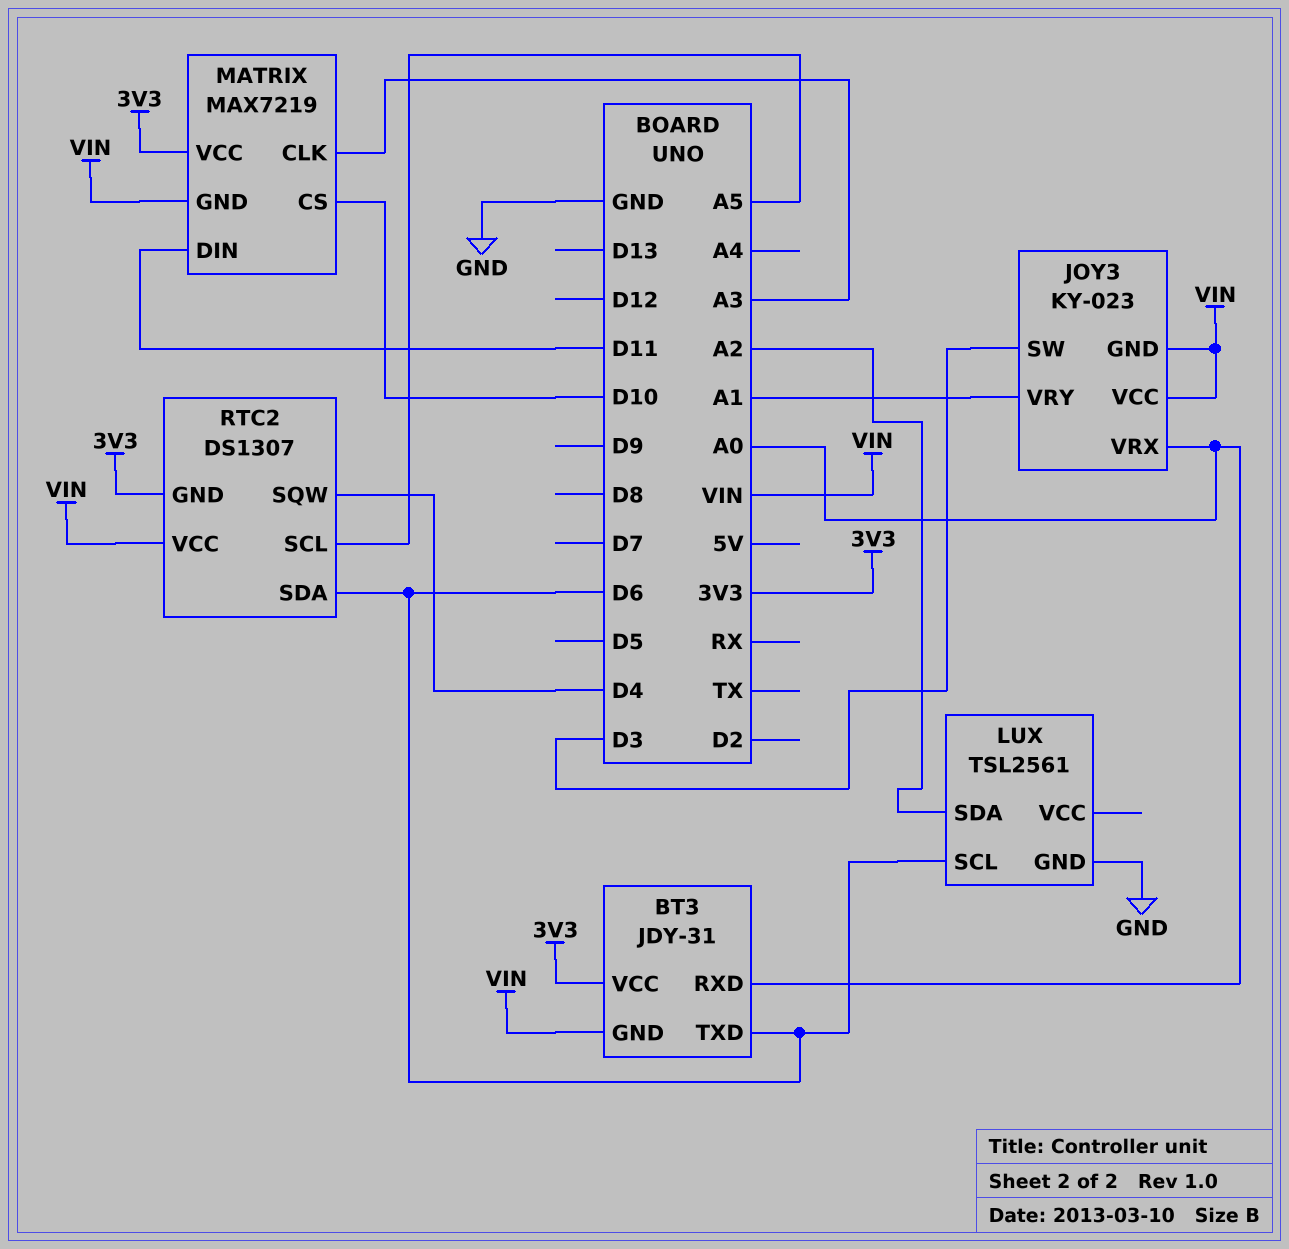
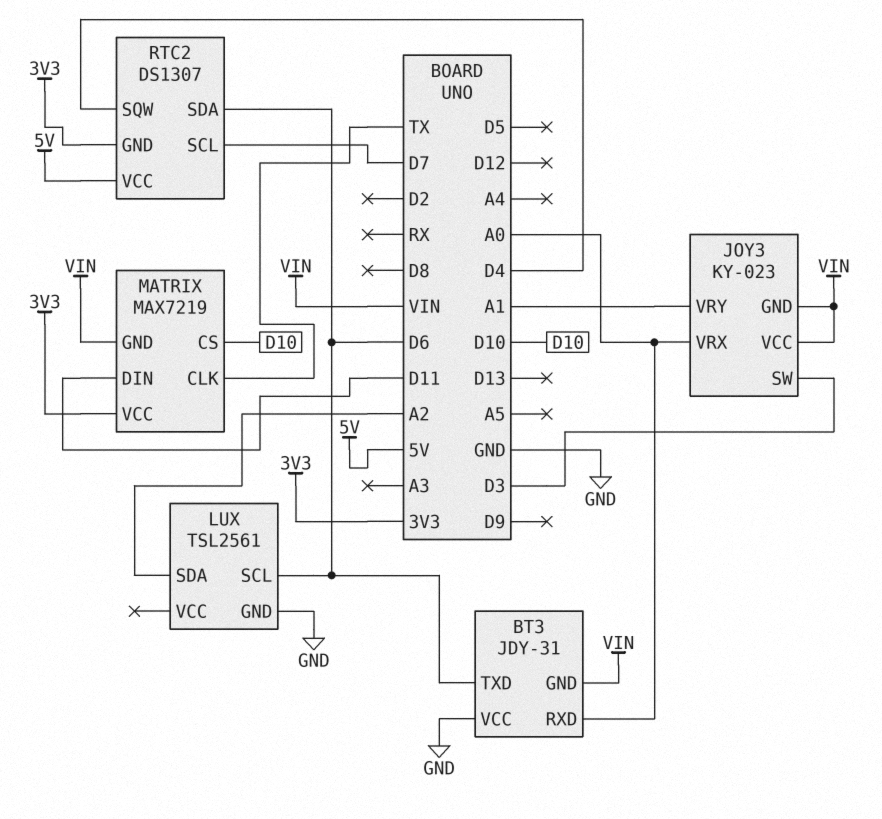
BT3 pin VCC: 3V3 -> GND
MATRIX pin CLK: A3 -> TX
RTC2 pin SCL: A5 -> D7
RTC2 pin VCC: VIN -> 5V

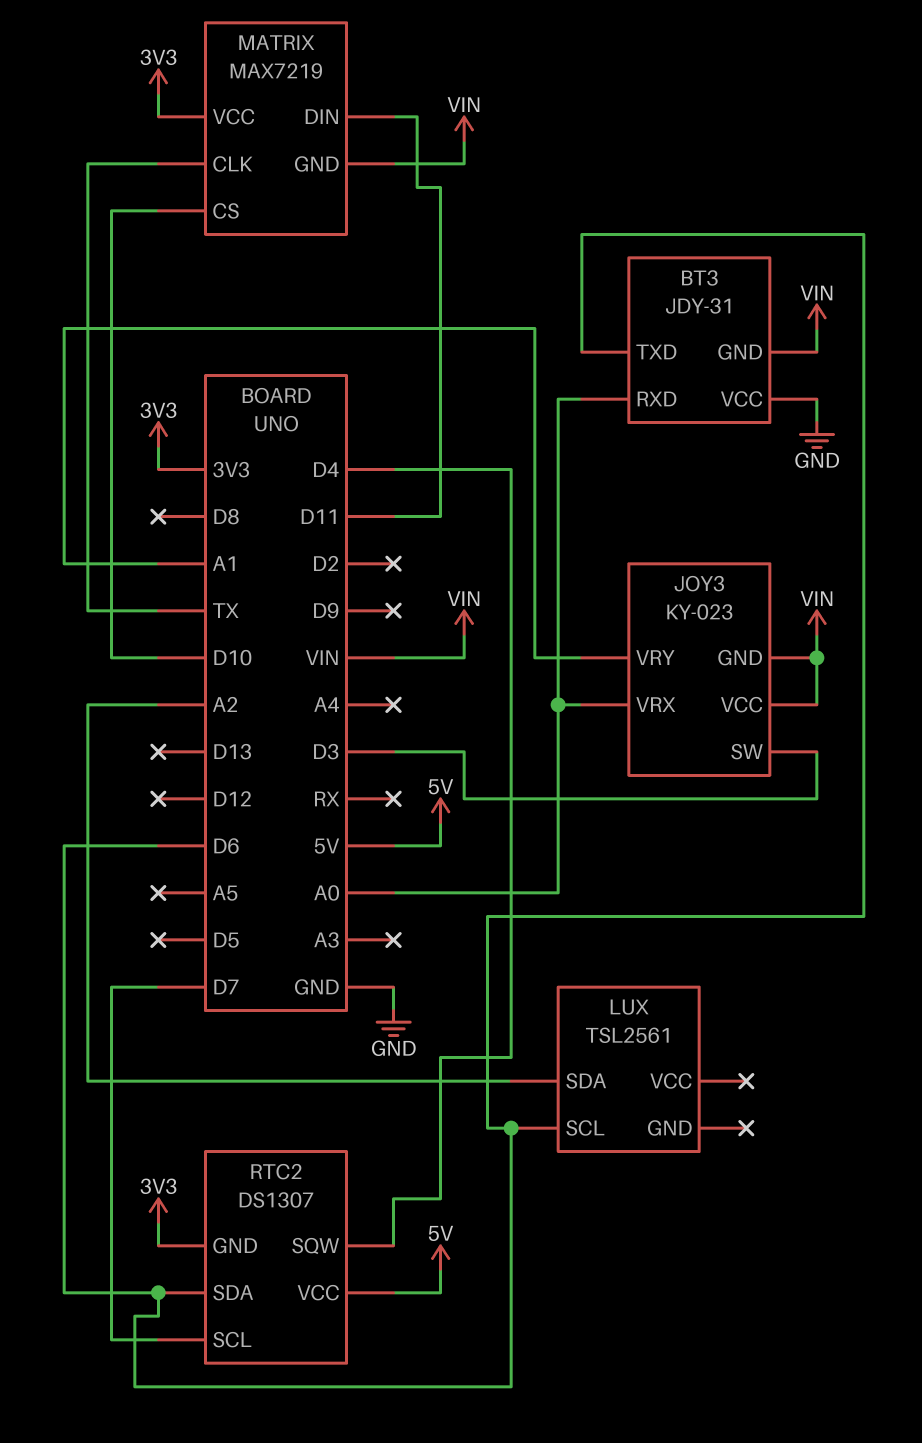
LUX pin GND: GND -> none

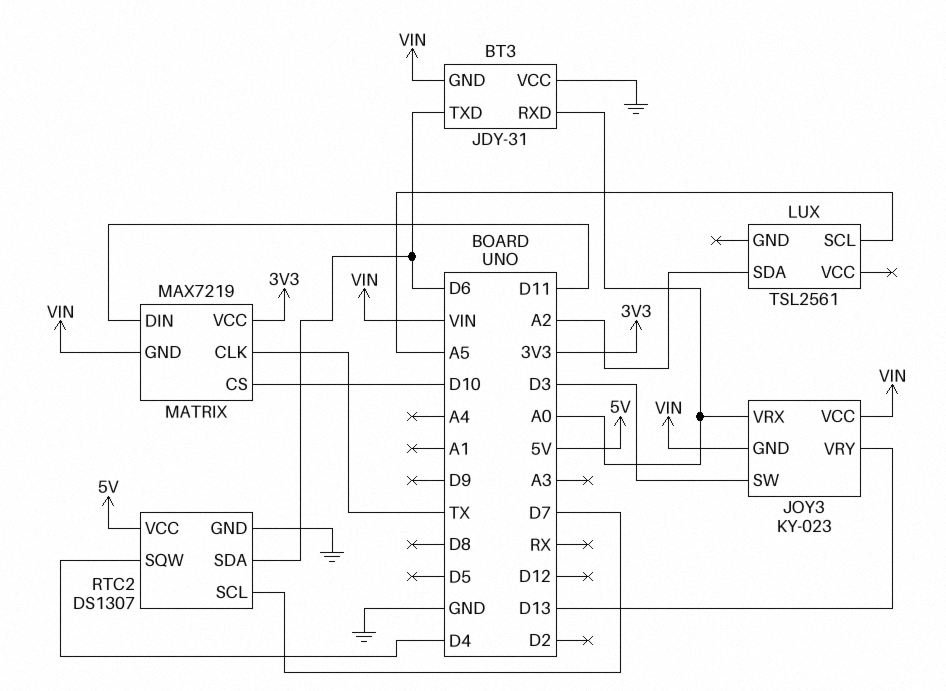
JOY3 pin VRY: A1 -> D13
LUX pin SCL: D6 -> A5
RTC2 pin GND: 3V3 -> GND

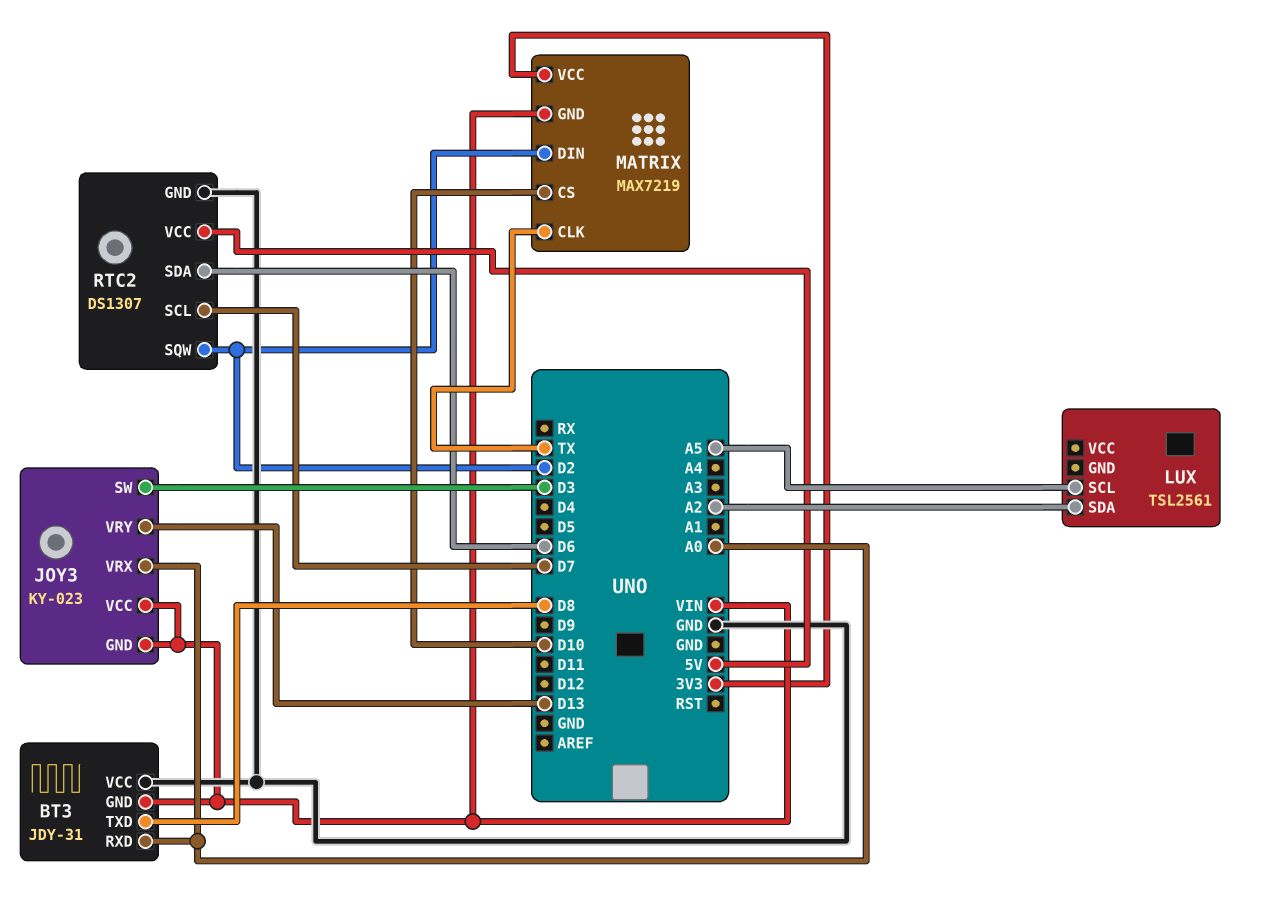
BT3 pin TXD: D6 -> D8
MATRIX pin DIN: D11 -> D2
RTC2 pin SQW: D4 -> D2

